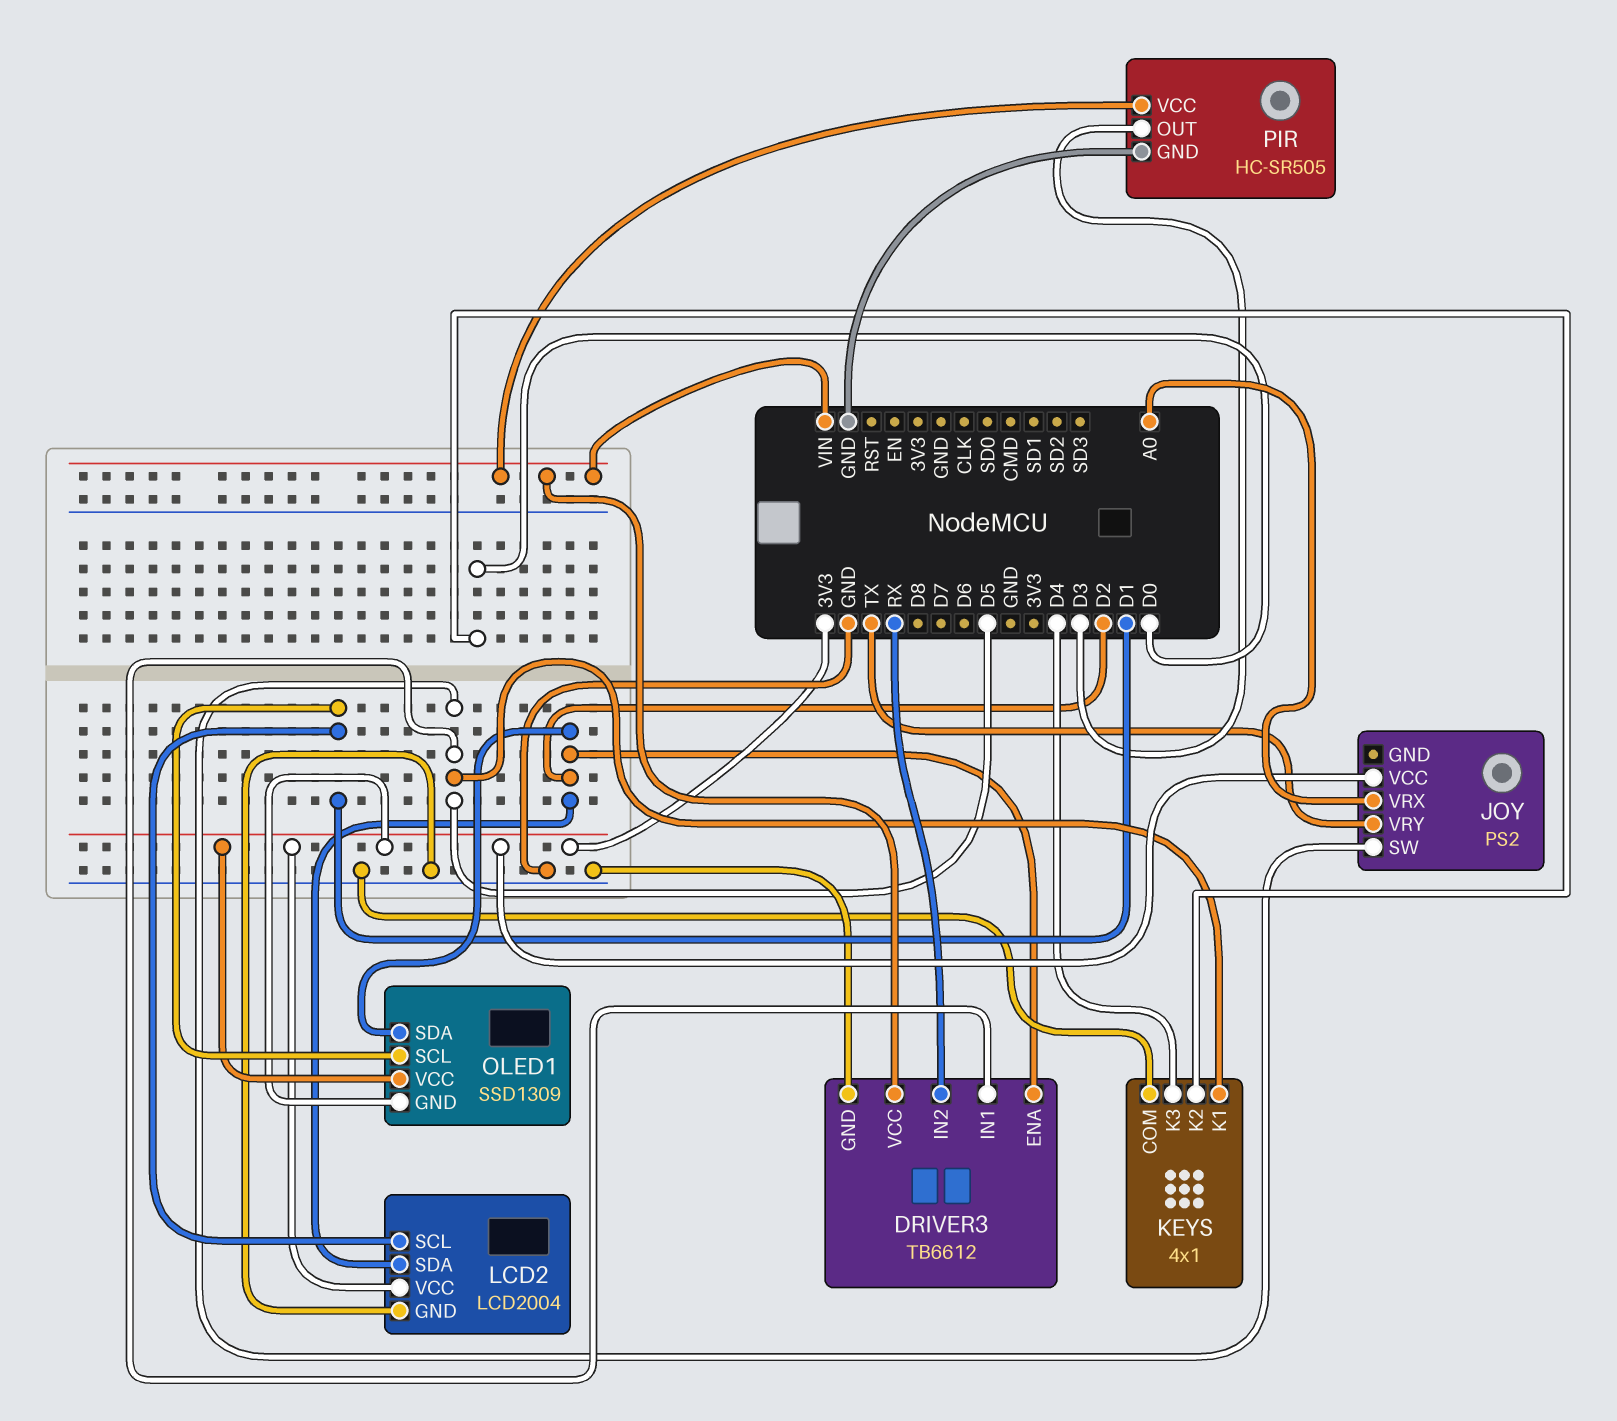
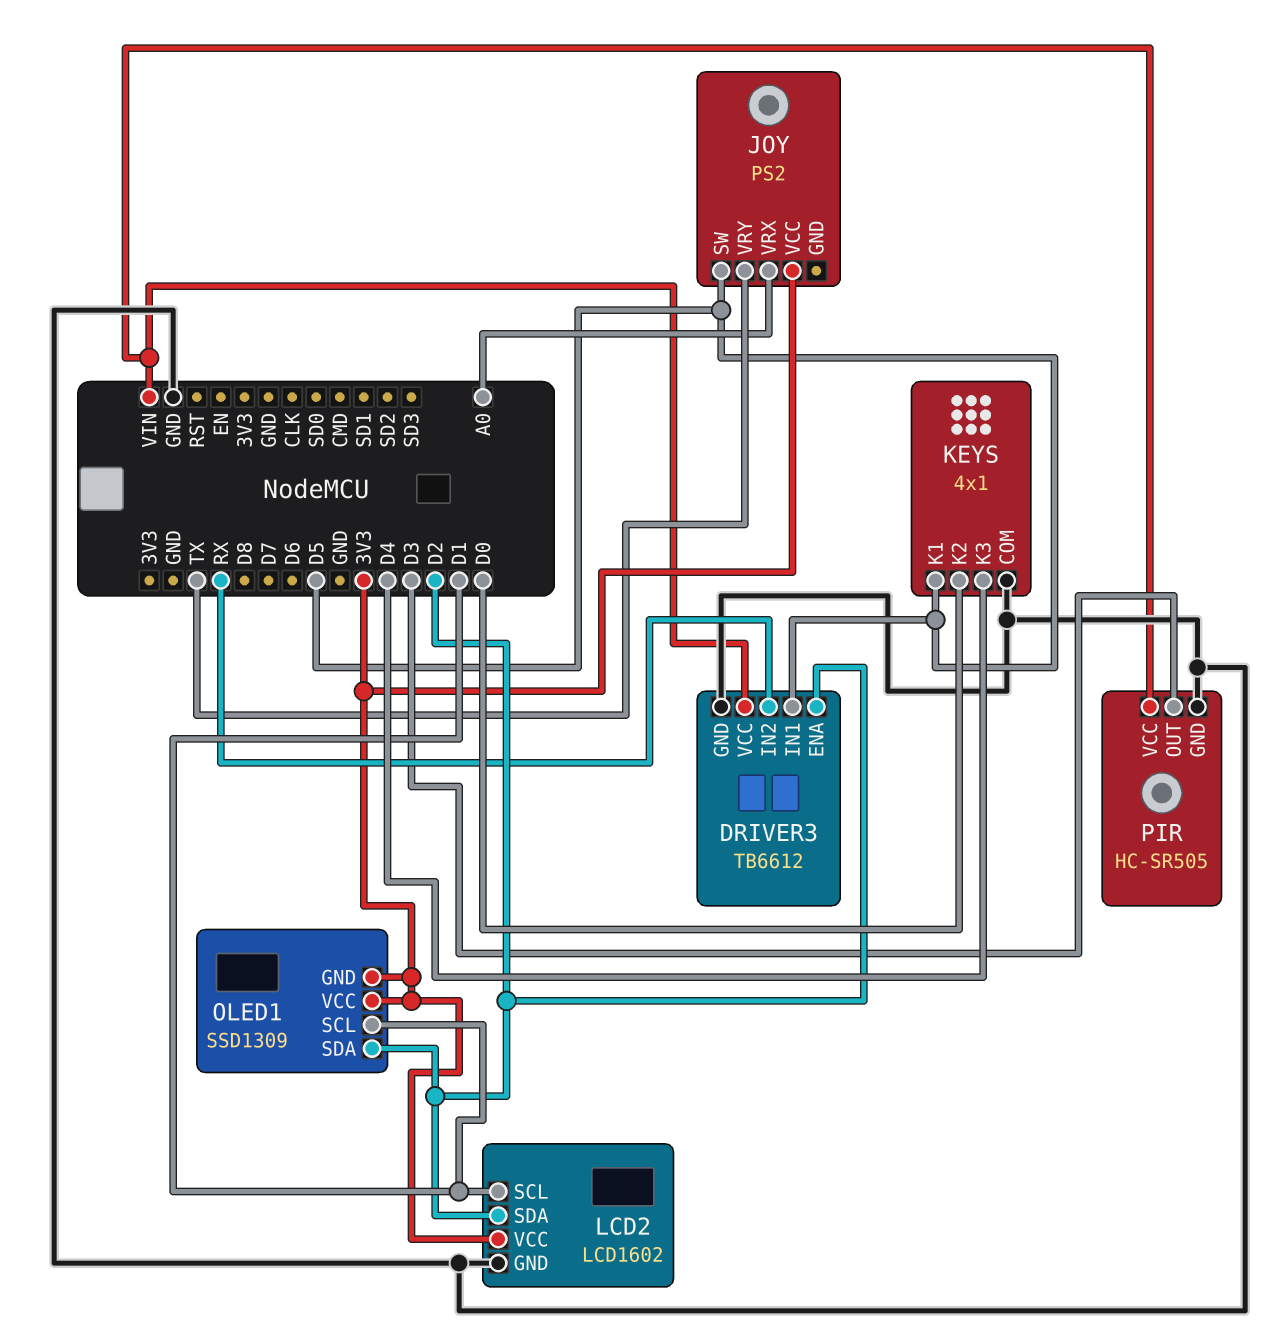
LCD2: LCD2004 -> LCD1602

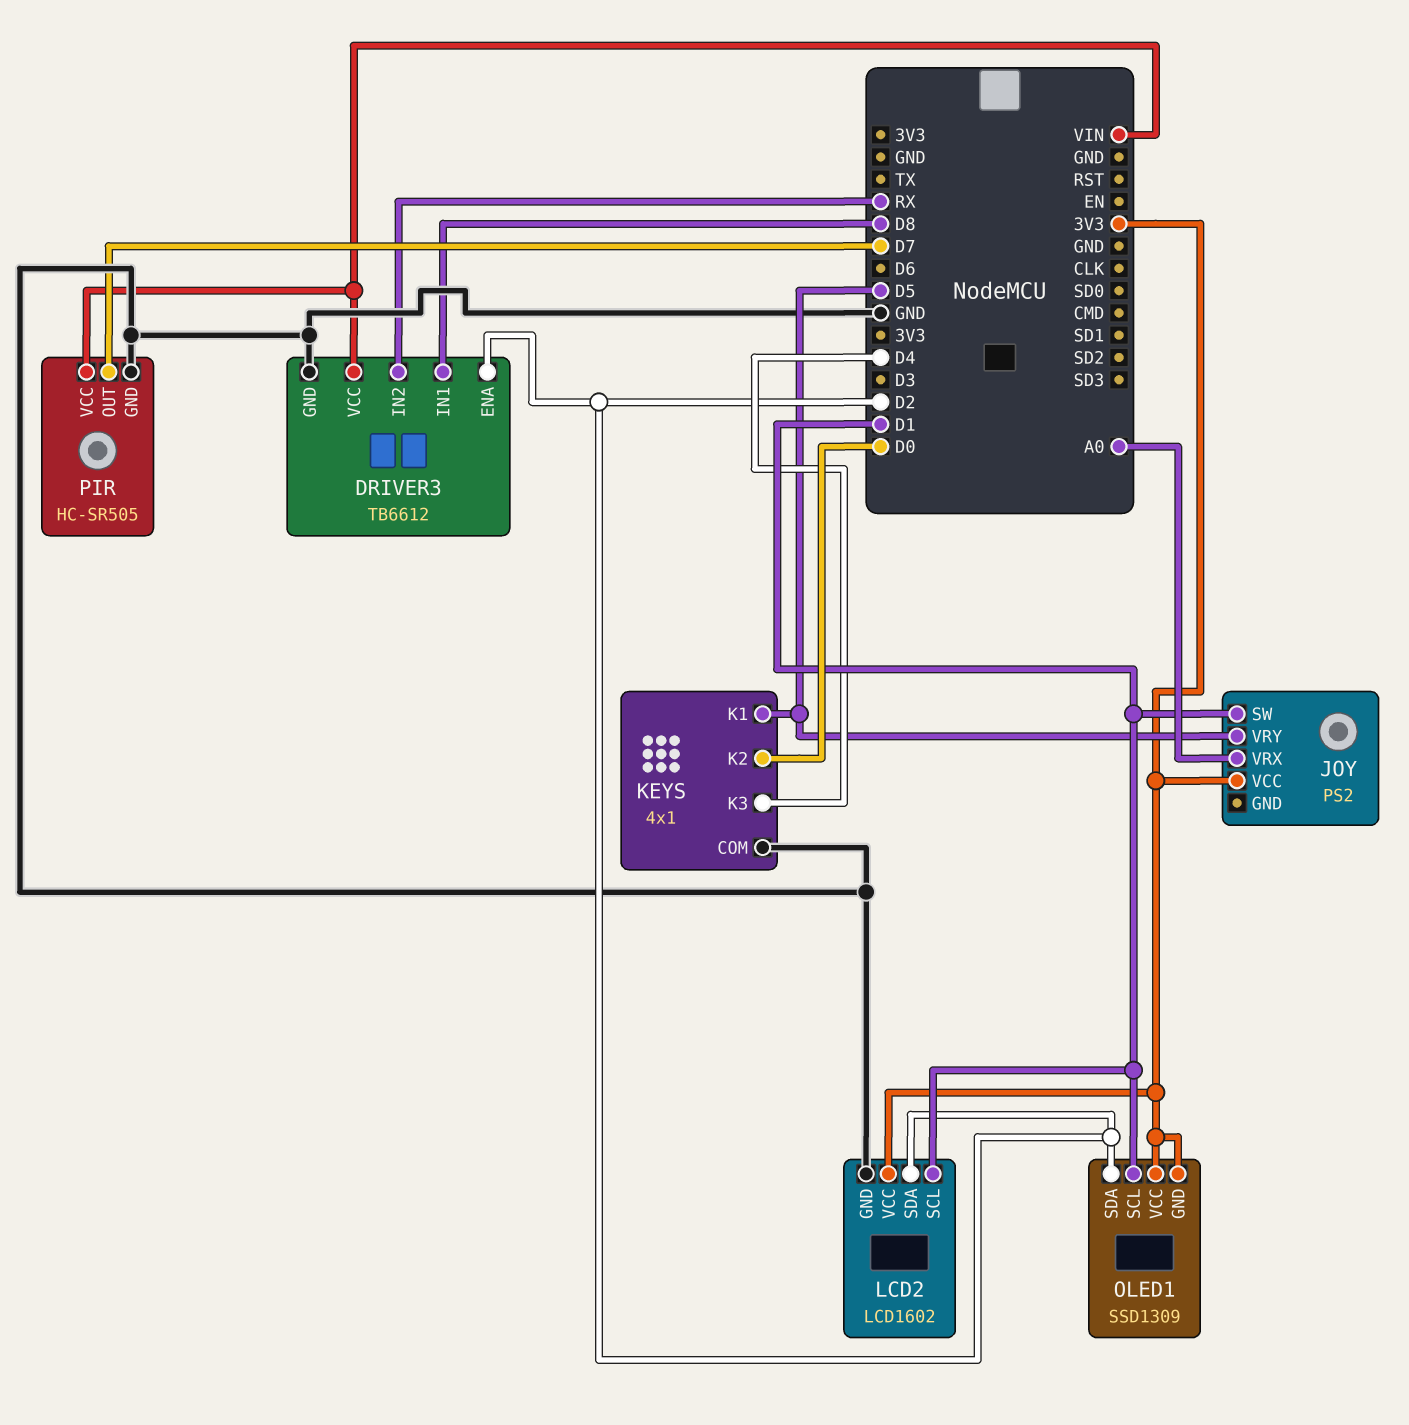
DRIVER3 pin IN1: D5 -> D8
JOY pin SW: D5 -> D1
JOY pin VRY: TX -> D5
PIR pin OUT: D3 -> D7

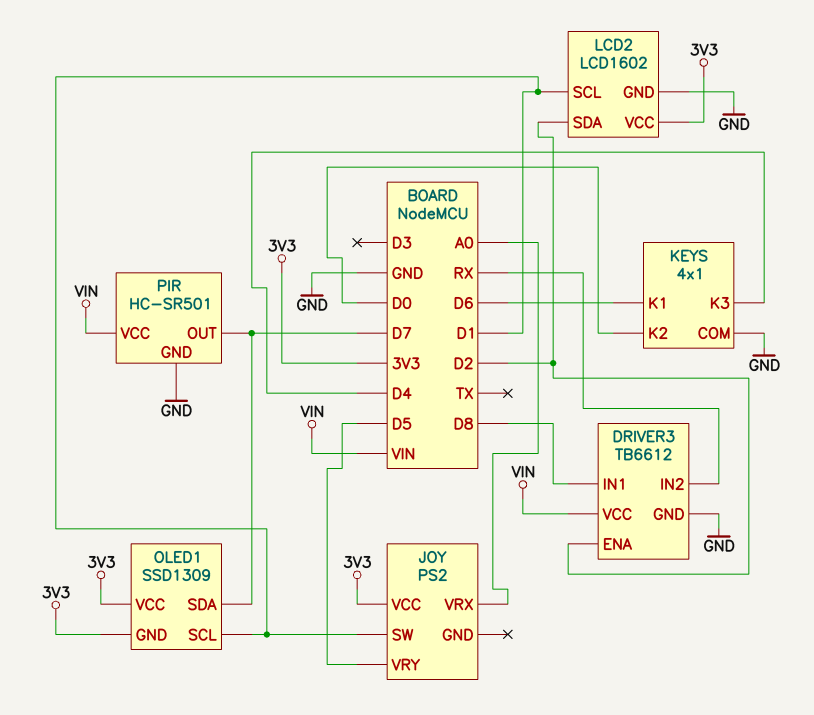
KEYS pin K1: D5 -> D6
OLED1 pin SDA: D2 -> D7
PIR: HC-SR505 -> HC-SR501

